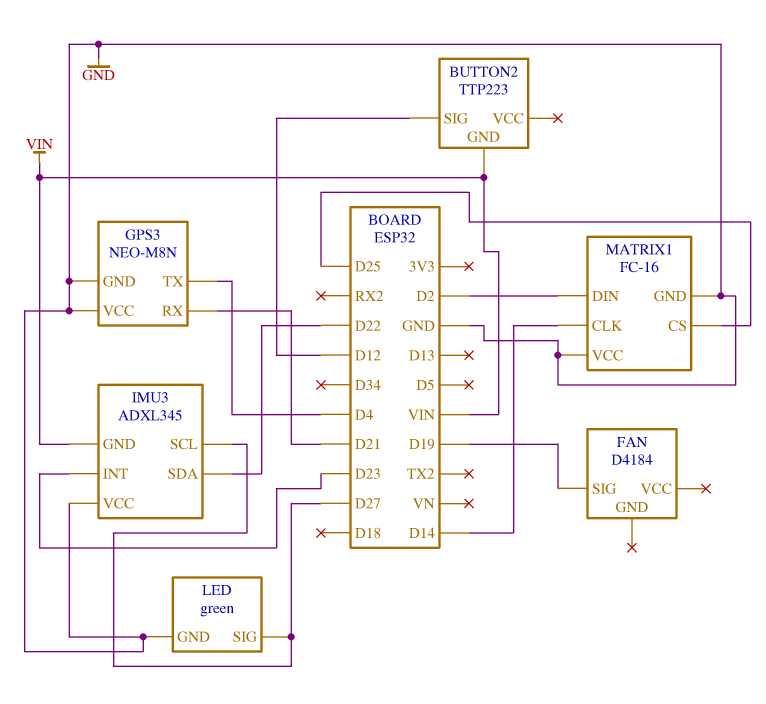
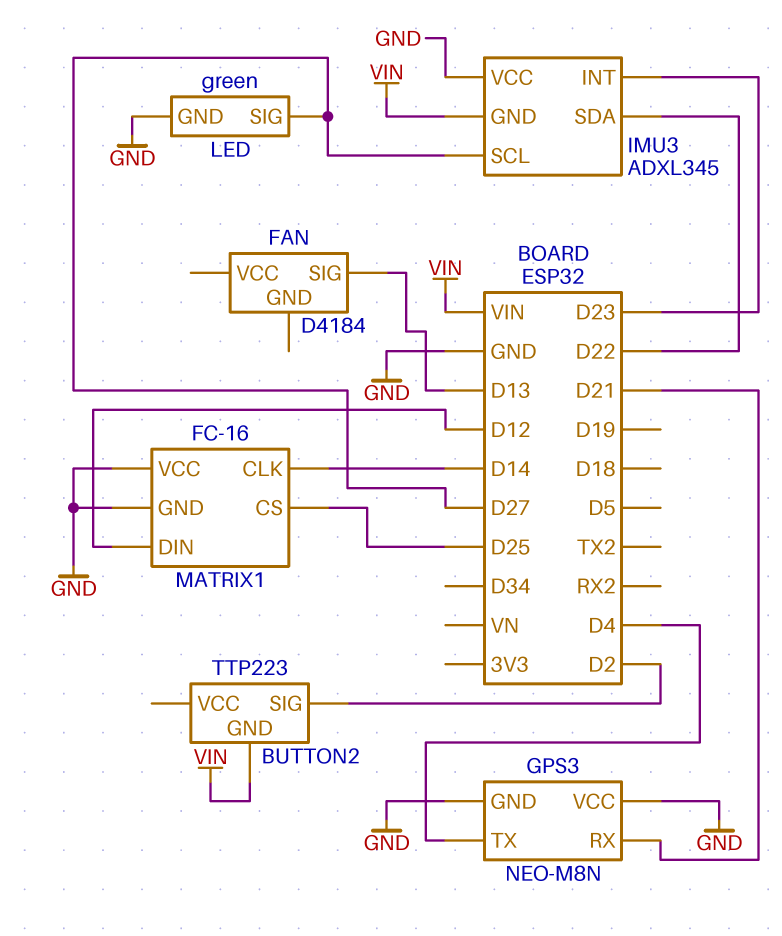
BUTTON2 pin SIG: D12 -> D2
FAN pin SIG: D19 -> D13
MATRIX1 pin DIN: D2 -> D12

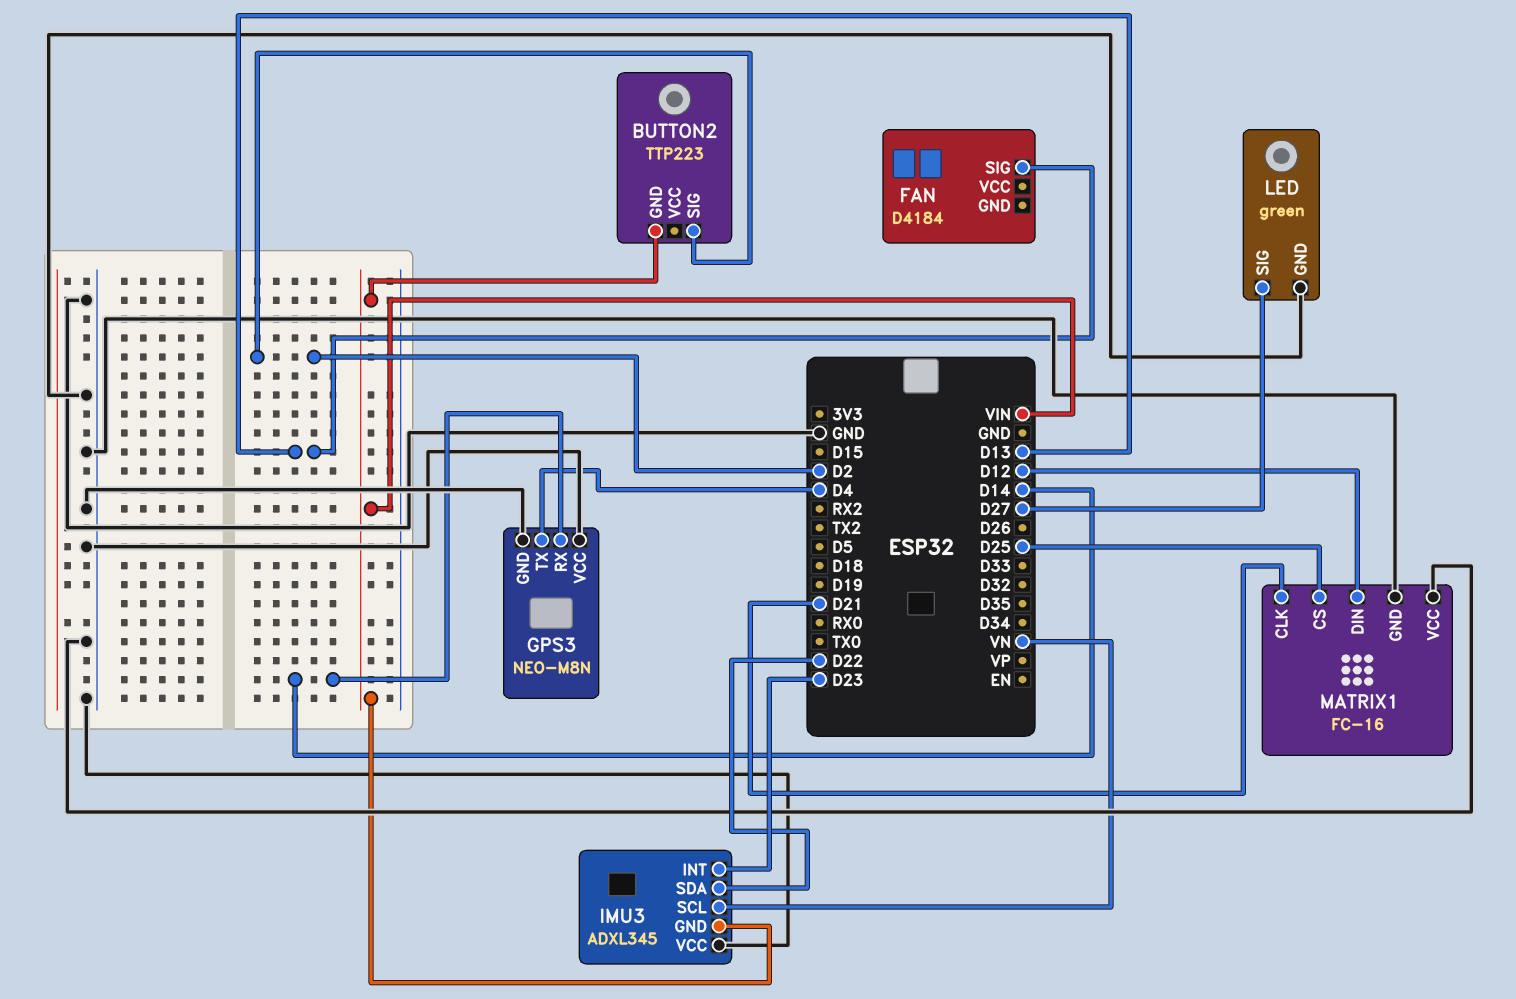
GPS3 pin RX: D21 -> D14
IMU3 pin SCL: D27 -> VN
MATRIX1 pin CLK: D14 -> D21

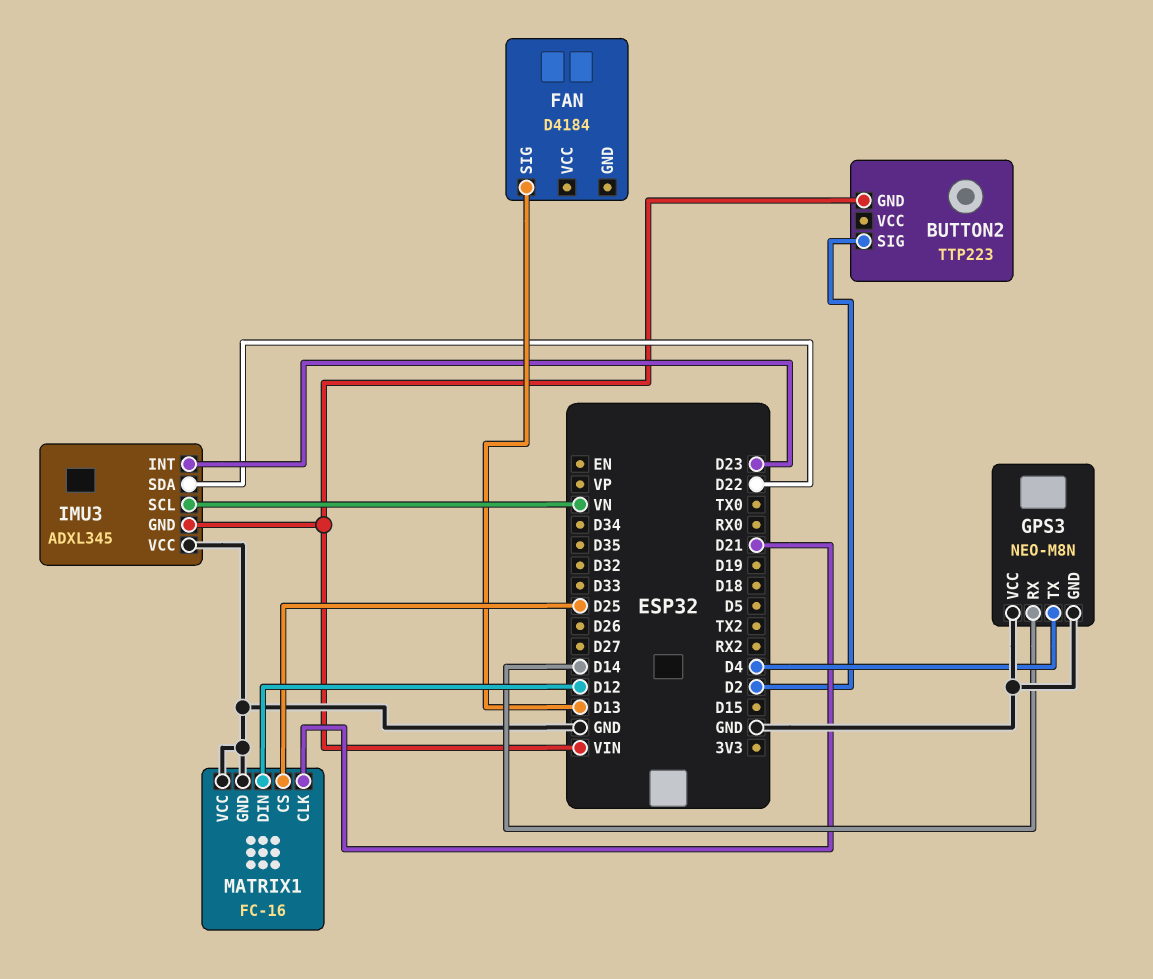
LED: green -> none
LED pin GND: GND -> none
LED pin SIG: D27 -> none

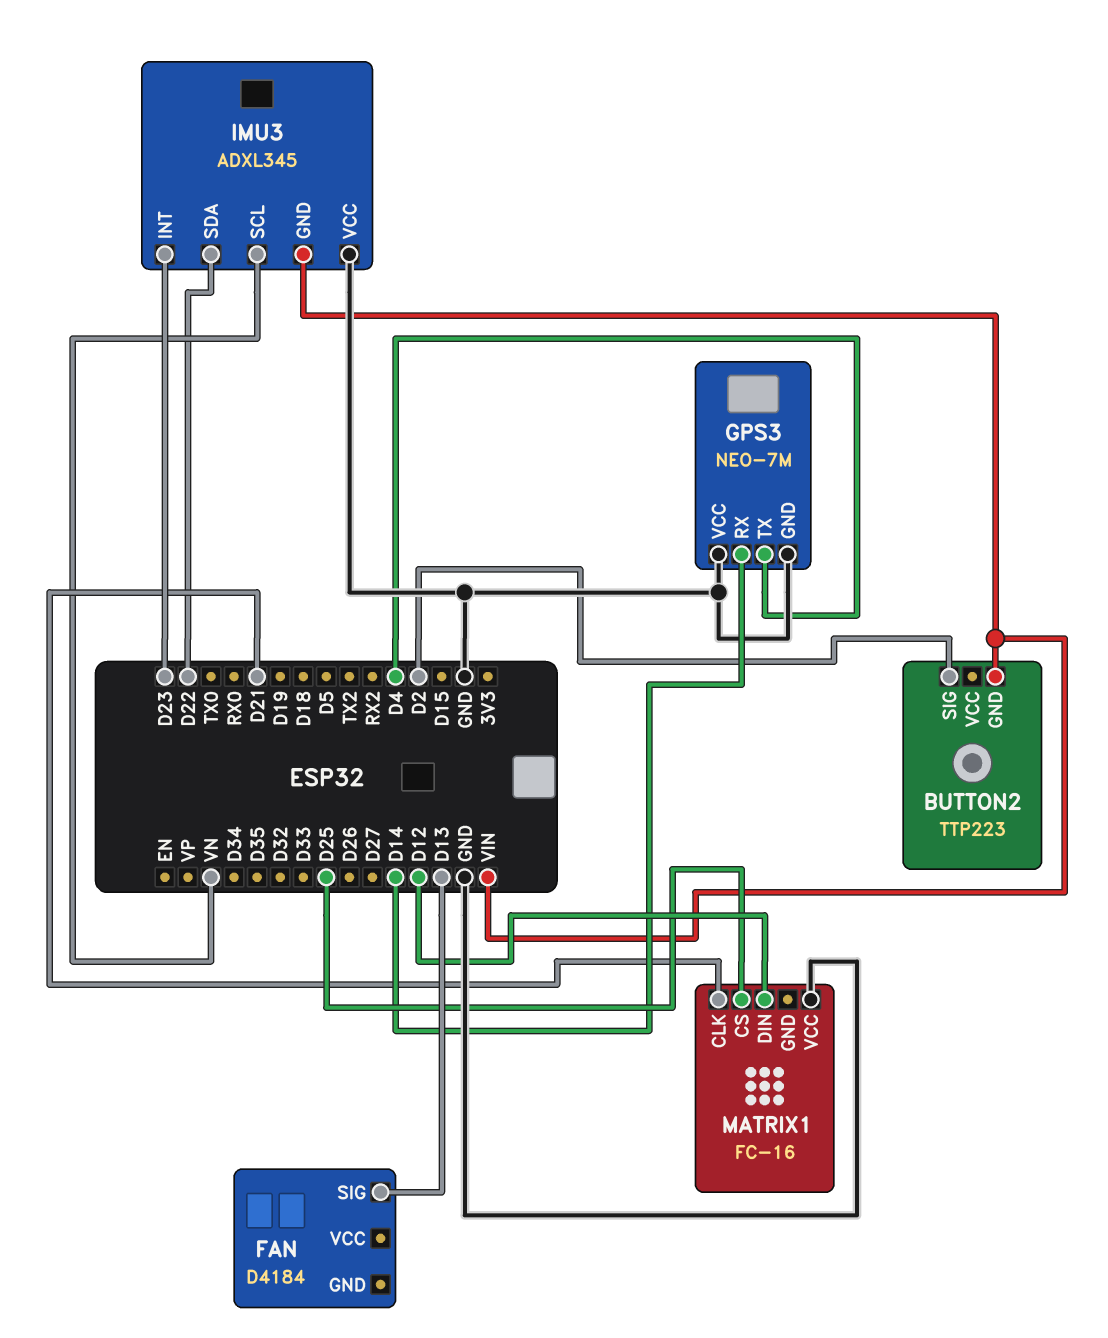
GPS3: NEO-M8N -> NEO-7M
MATRIX1 pin GND: GND -> none

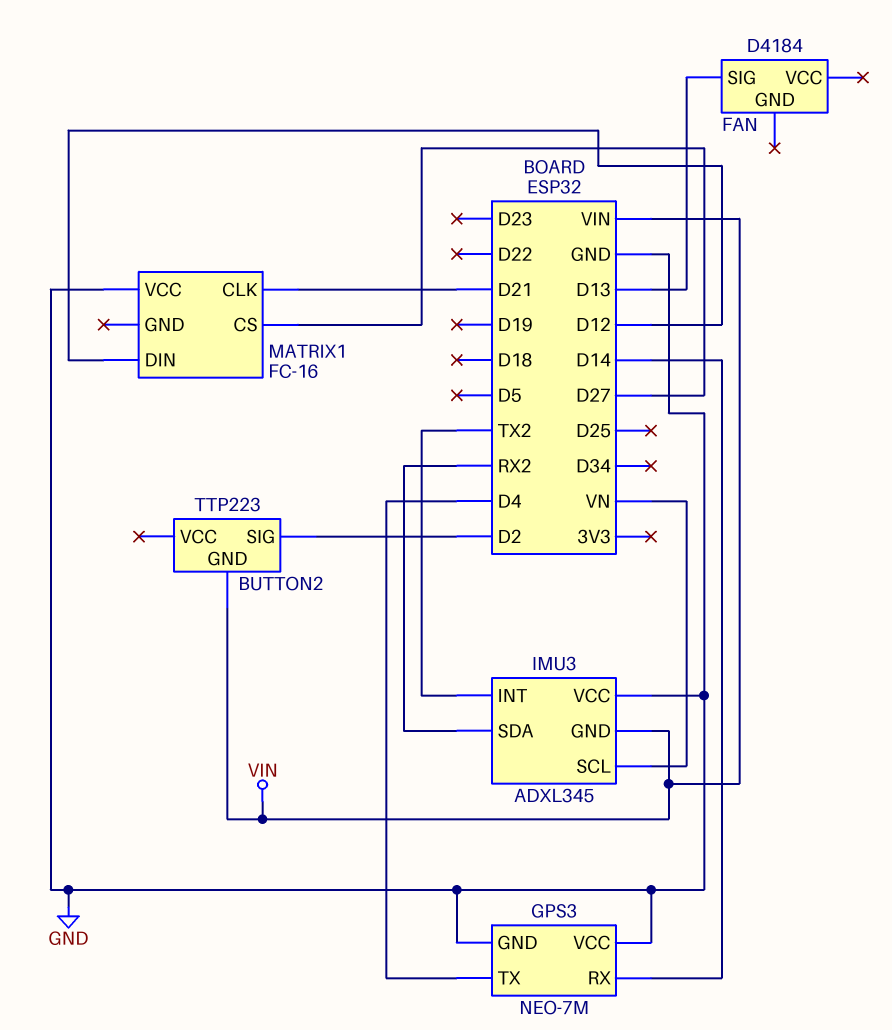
IMU3 pin INT: D23 -> TX2
IMU3 pin SDA: D22 -> RX2
MATRIX1 pin CS: D25 -> D27

